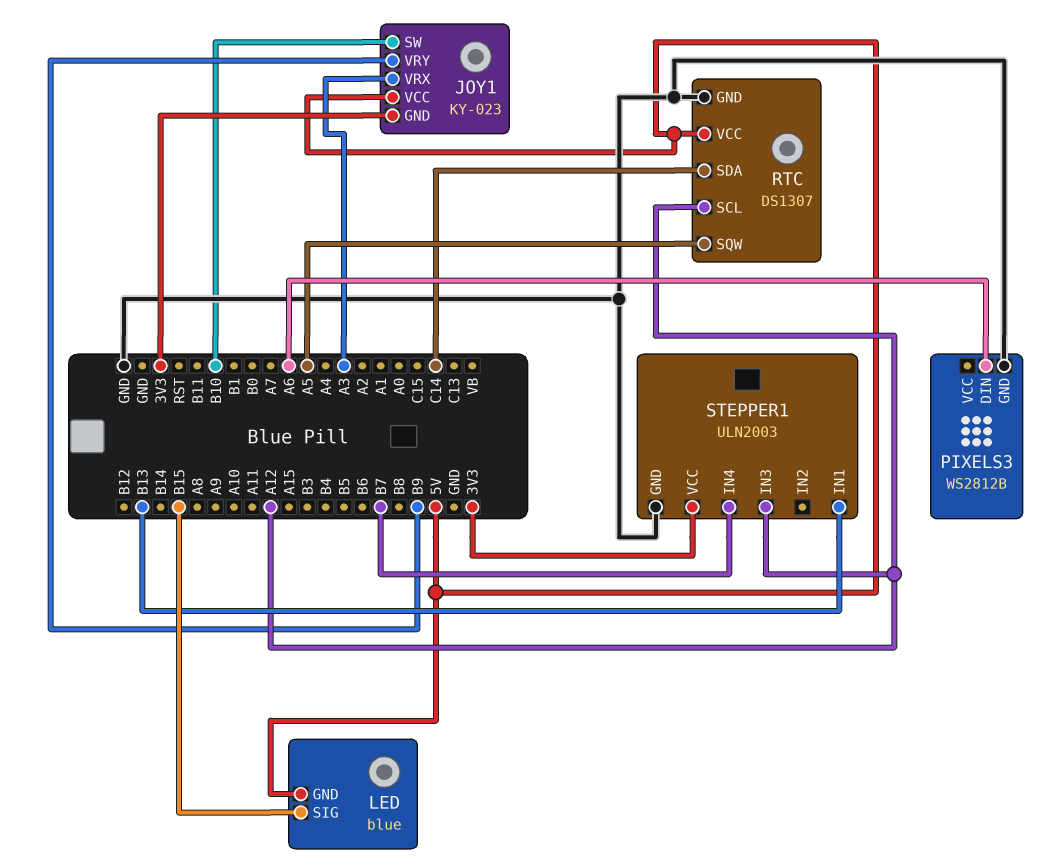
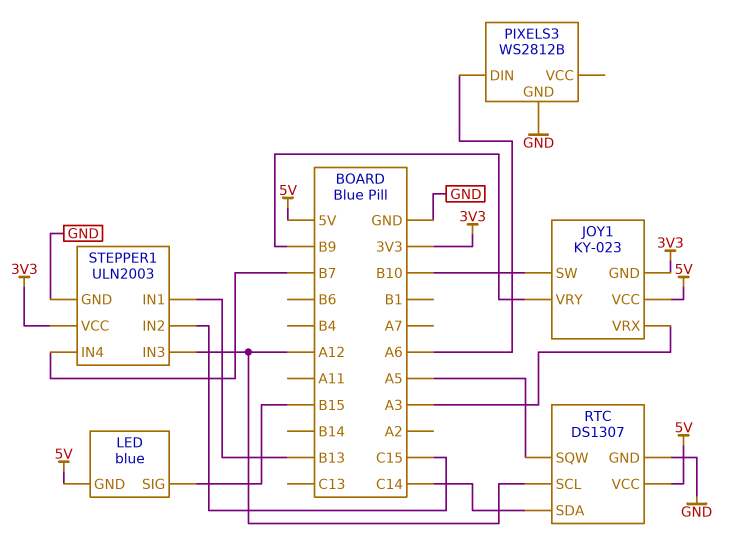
STEPPER1 pin IN2: none -> C15

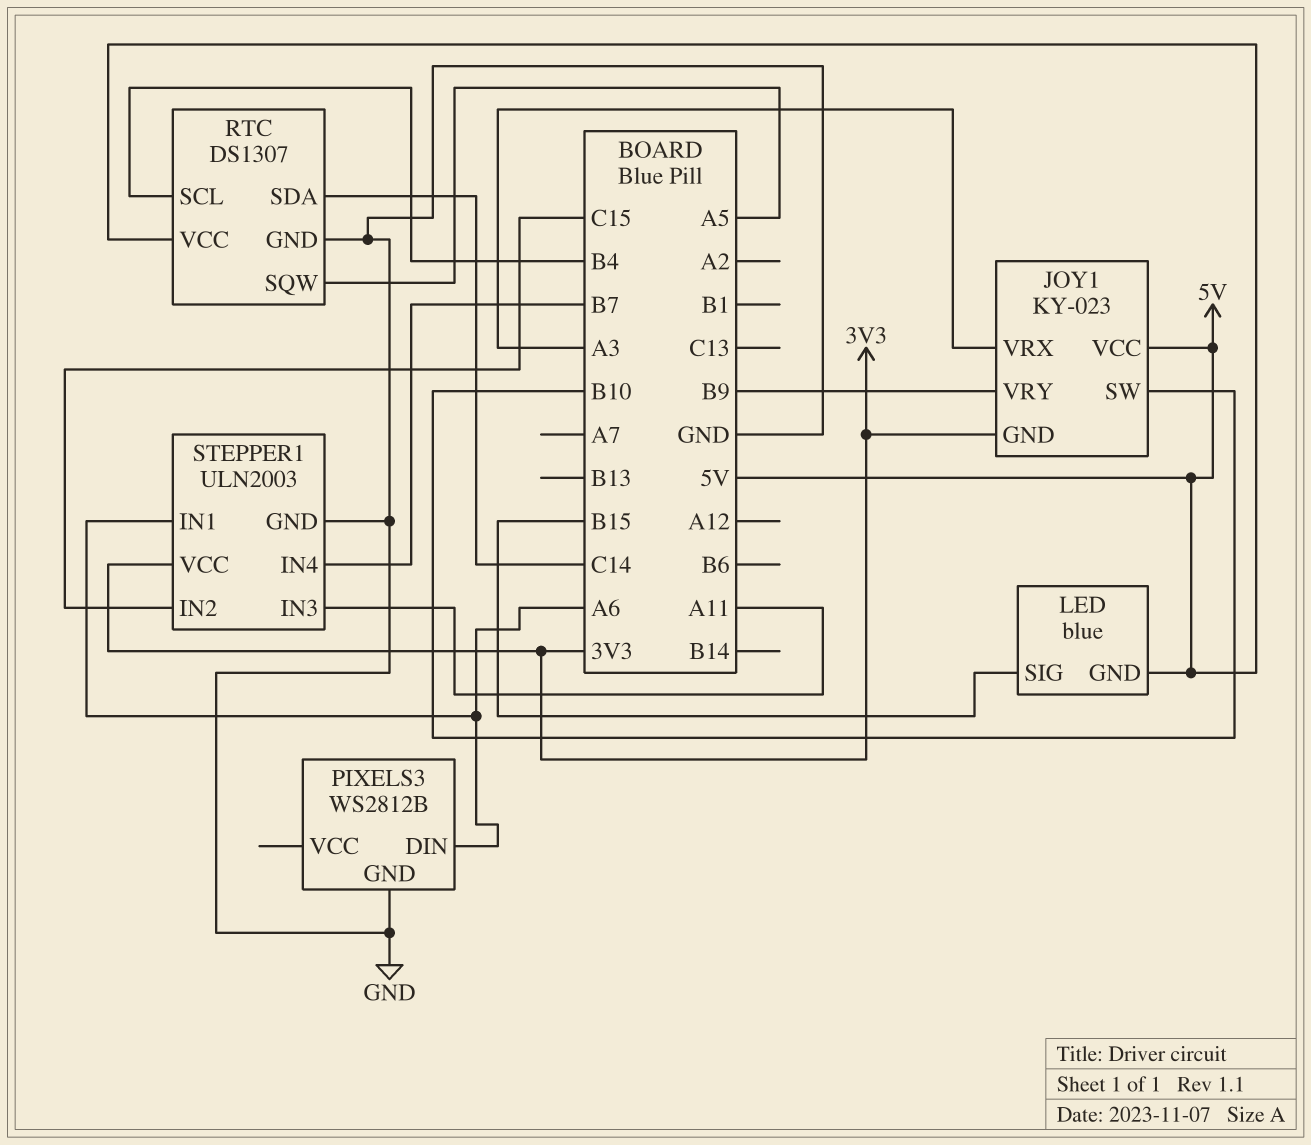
RTC pin SCL: A12 -> B4
STEPPER1 pin IN1: B13 -> A6
STEPPER1 pin IN3: A12 -> A11

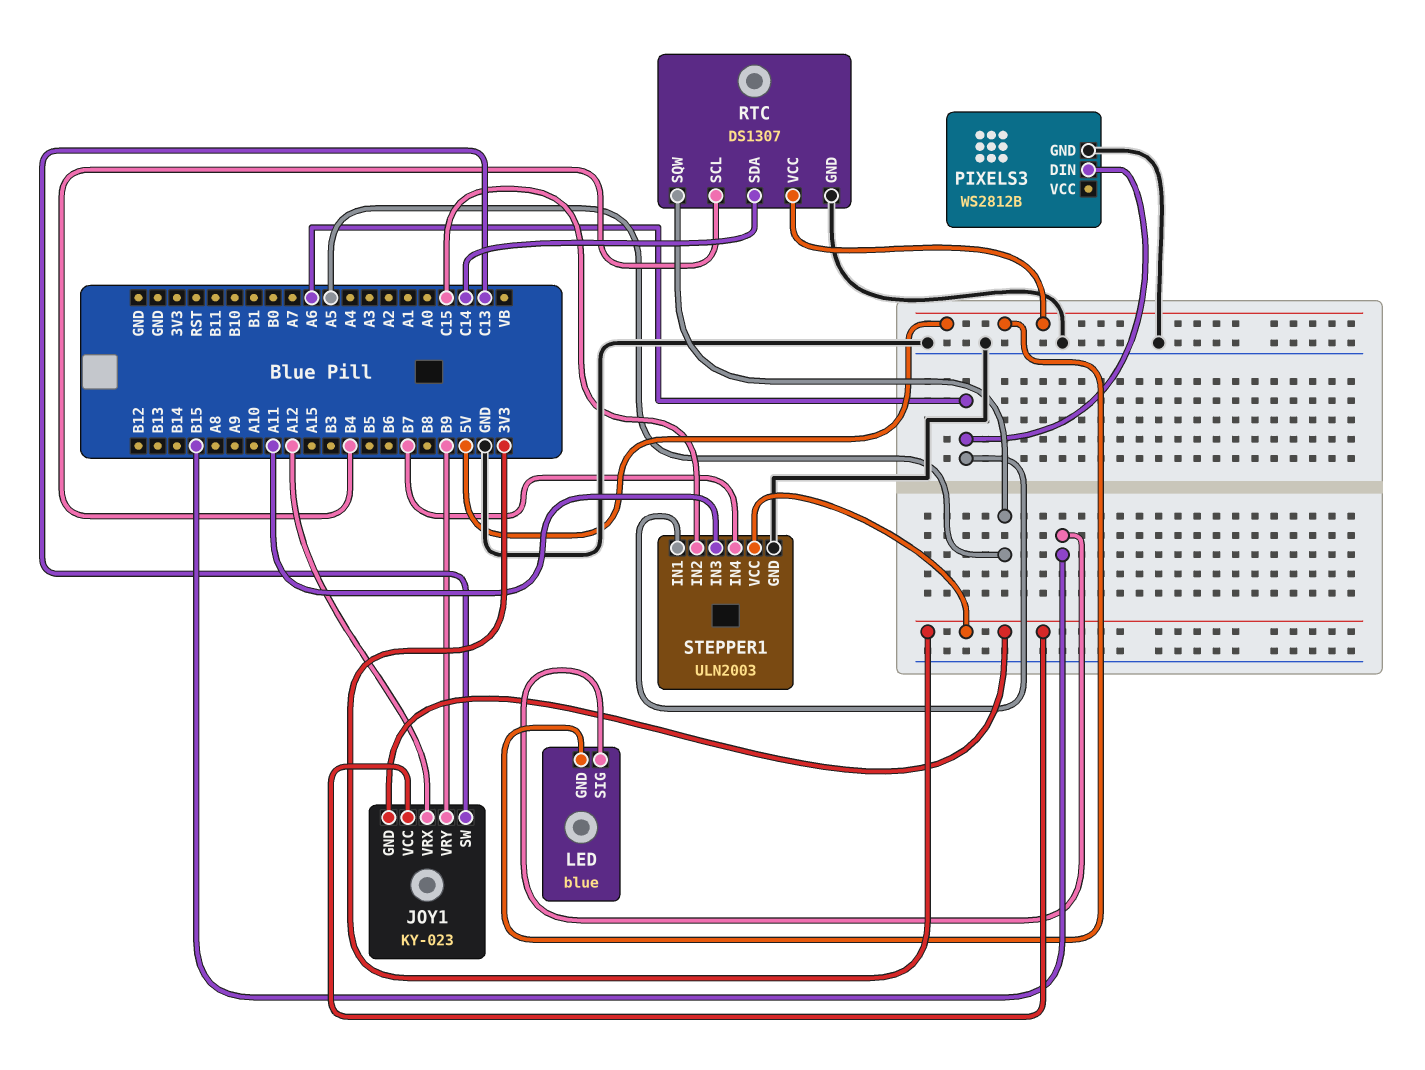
JOY1 pin SW: B10 -> C13
JOY1 pin VCC: 5V -> 3V3
JOY1 pin VRX: A3 -> A12

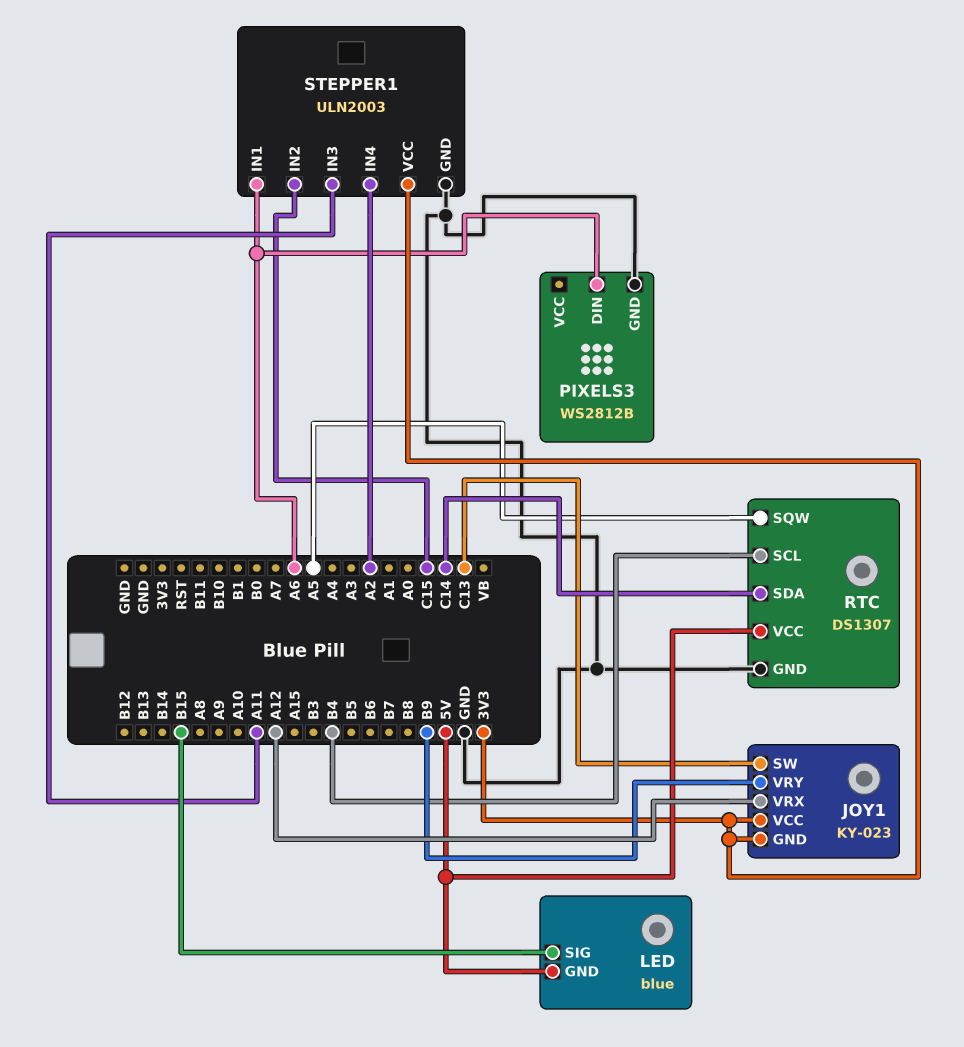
STEPPER1 pin IN4: B7 -> A2

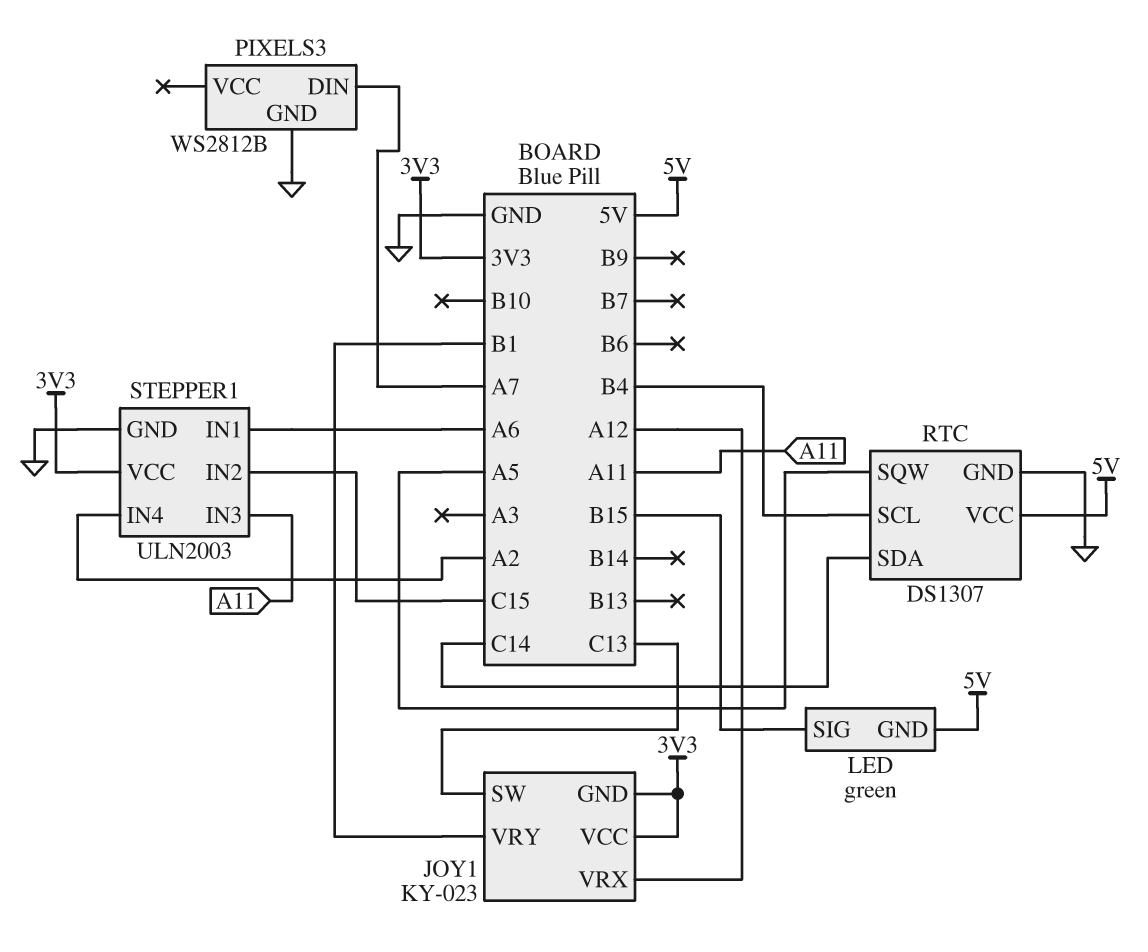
JOY1 pin VRY: B9 -> B1
LED: blue -> green
PIXELS3 pin DIN: A6 -> A7

